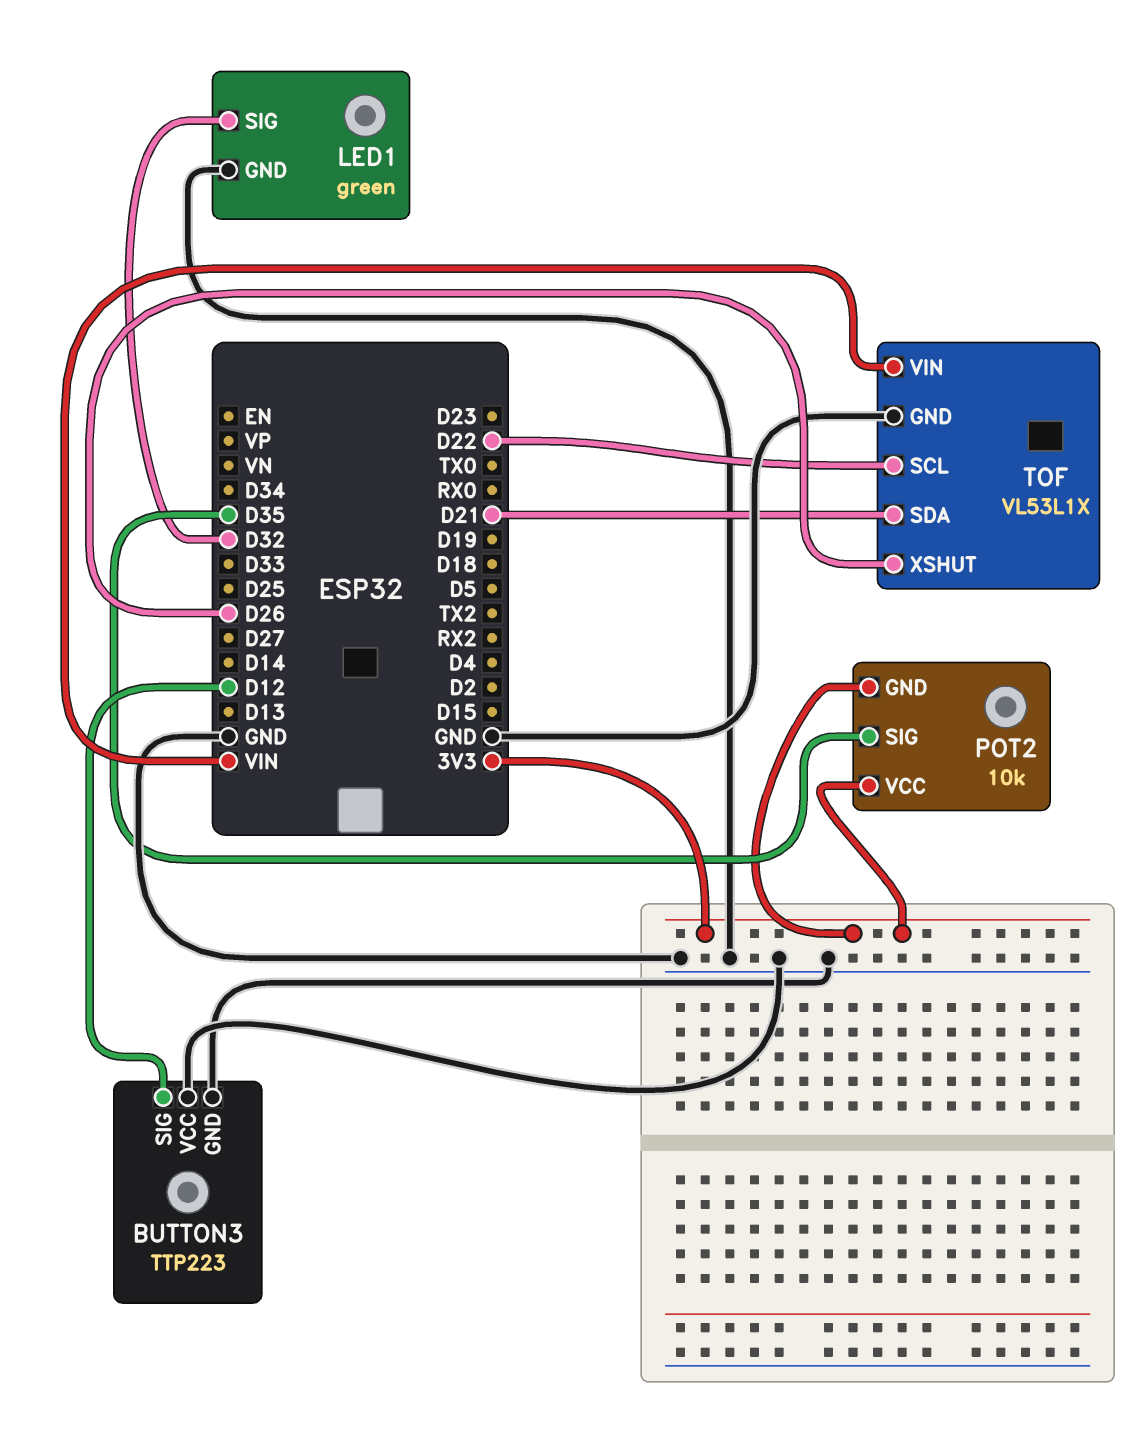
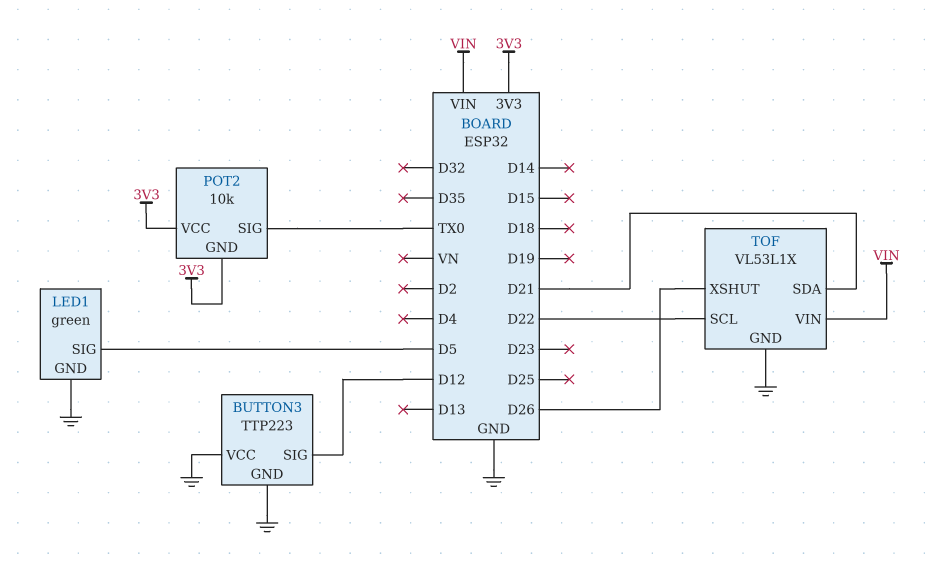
LED1 pin SIG: D32 -> D5
POT2 pin SIG: D35 -> TX0

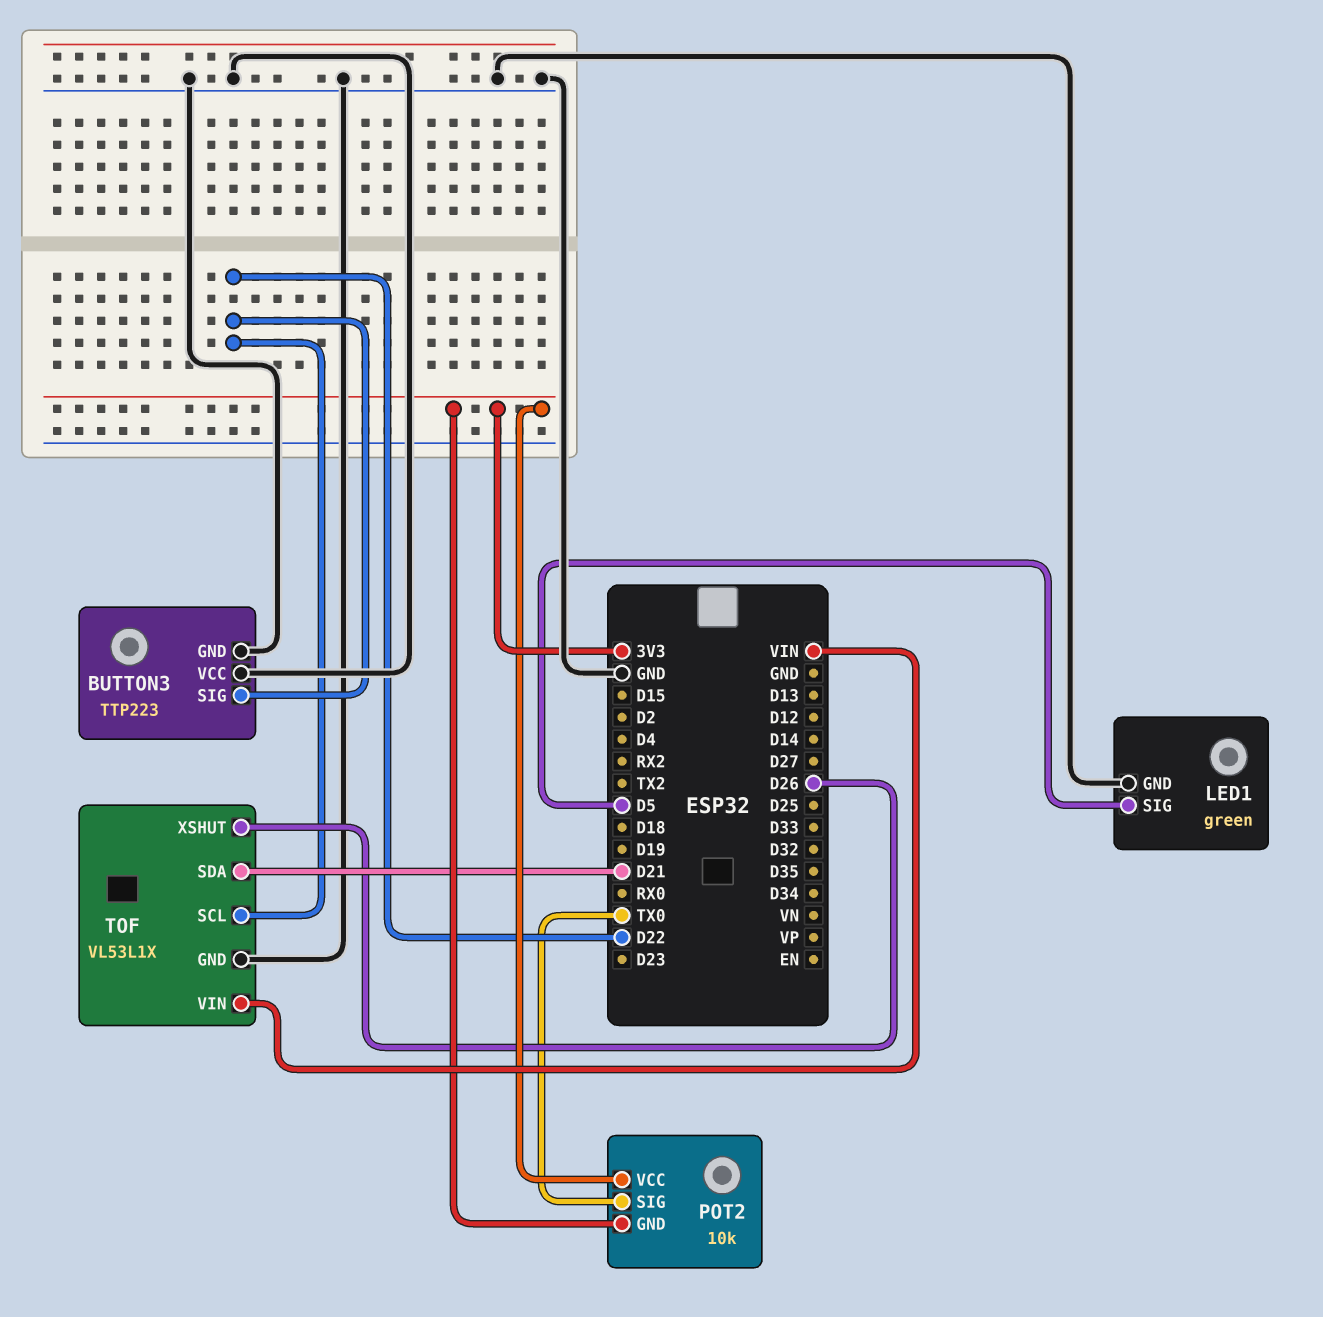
BUTTON3 pin SIG: D12 -> D22

